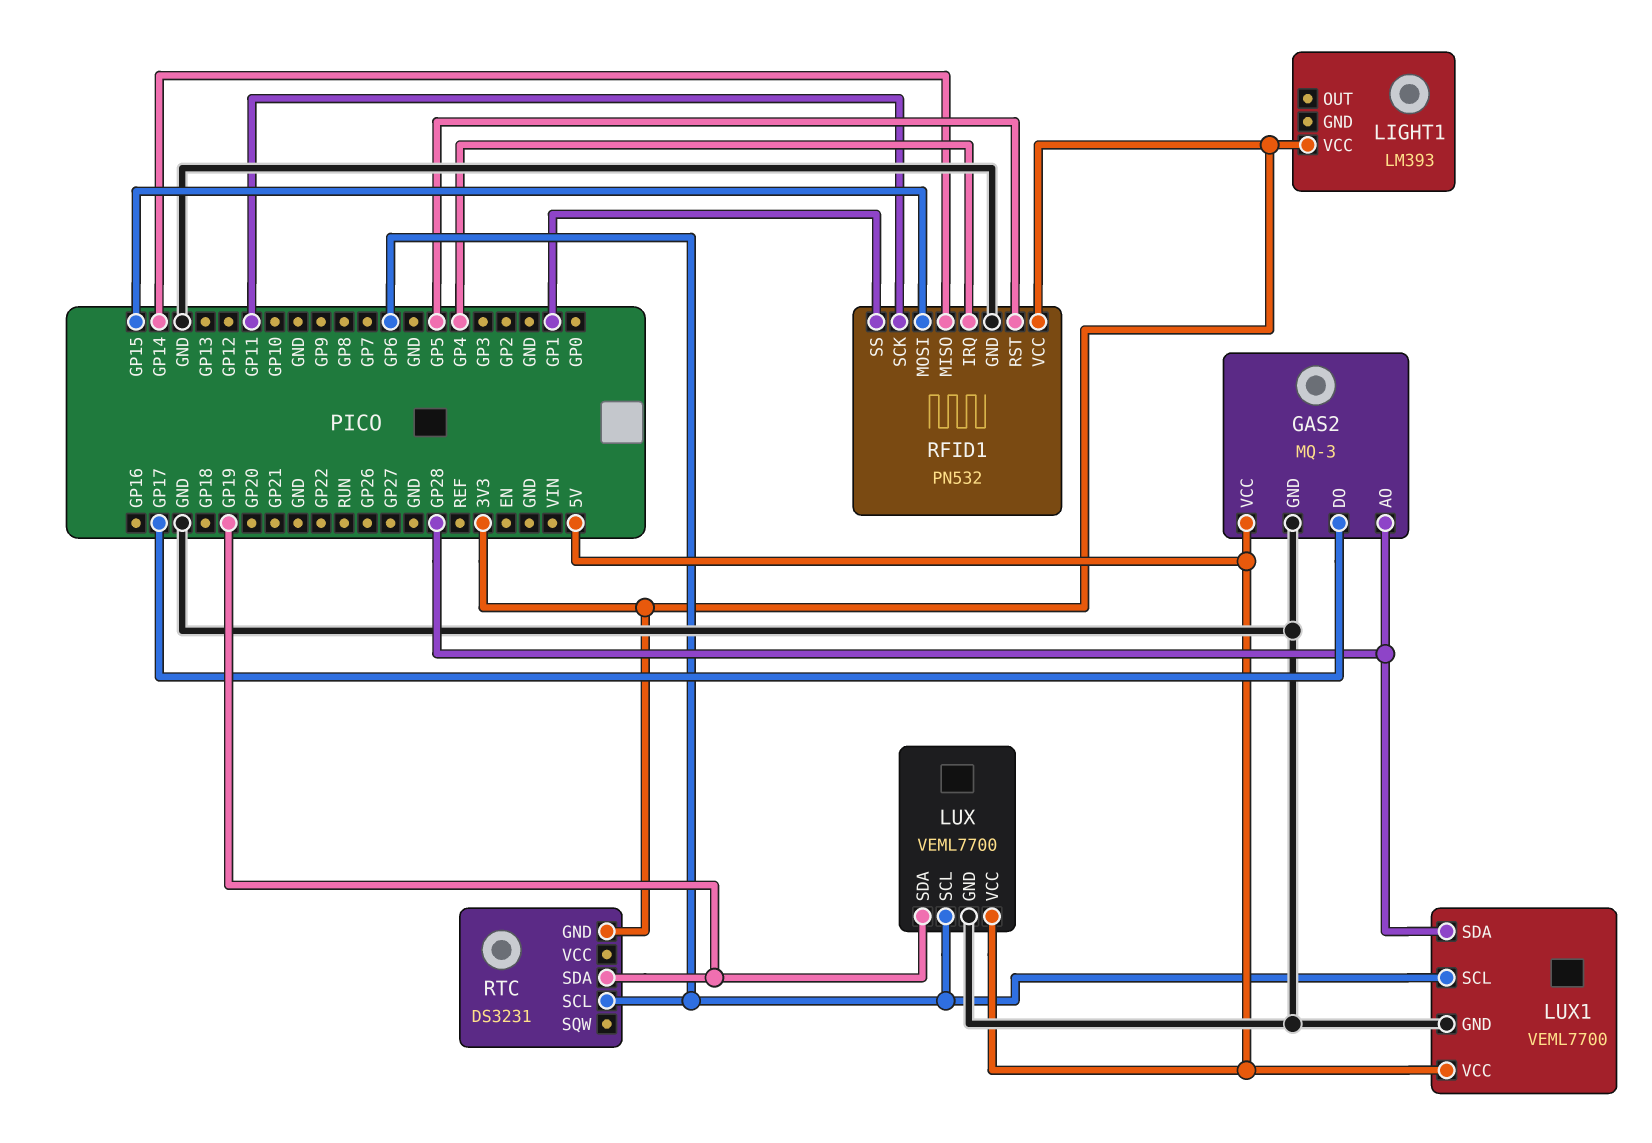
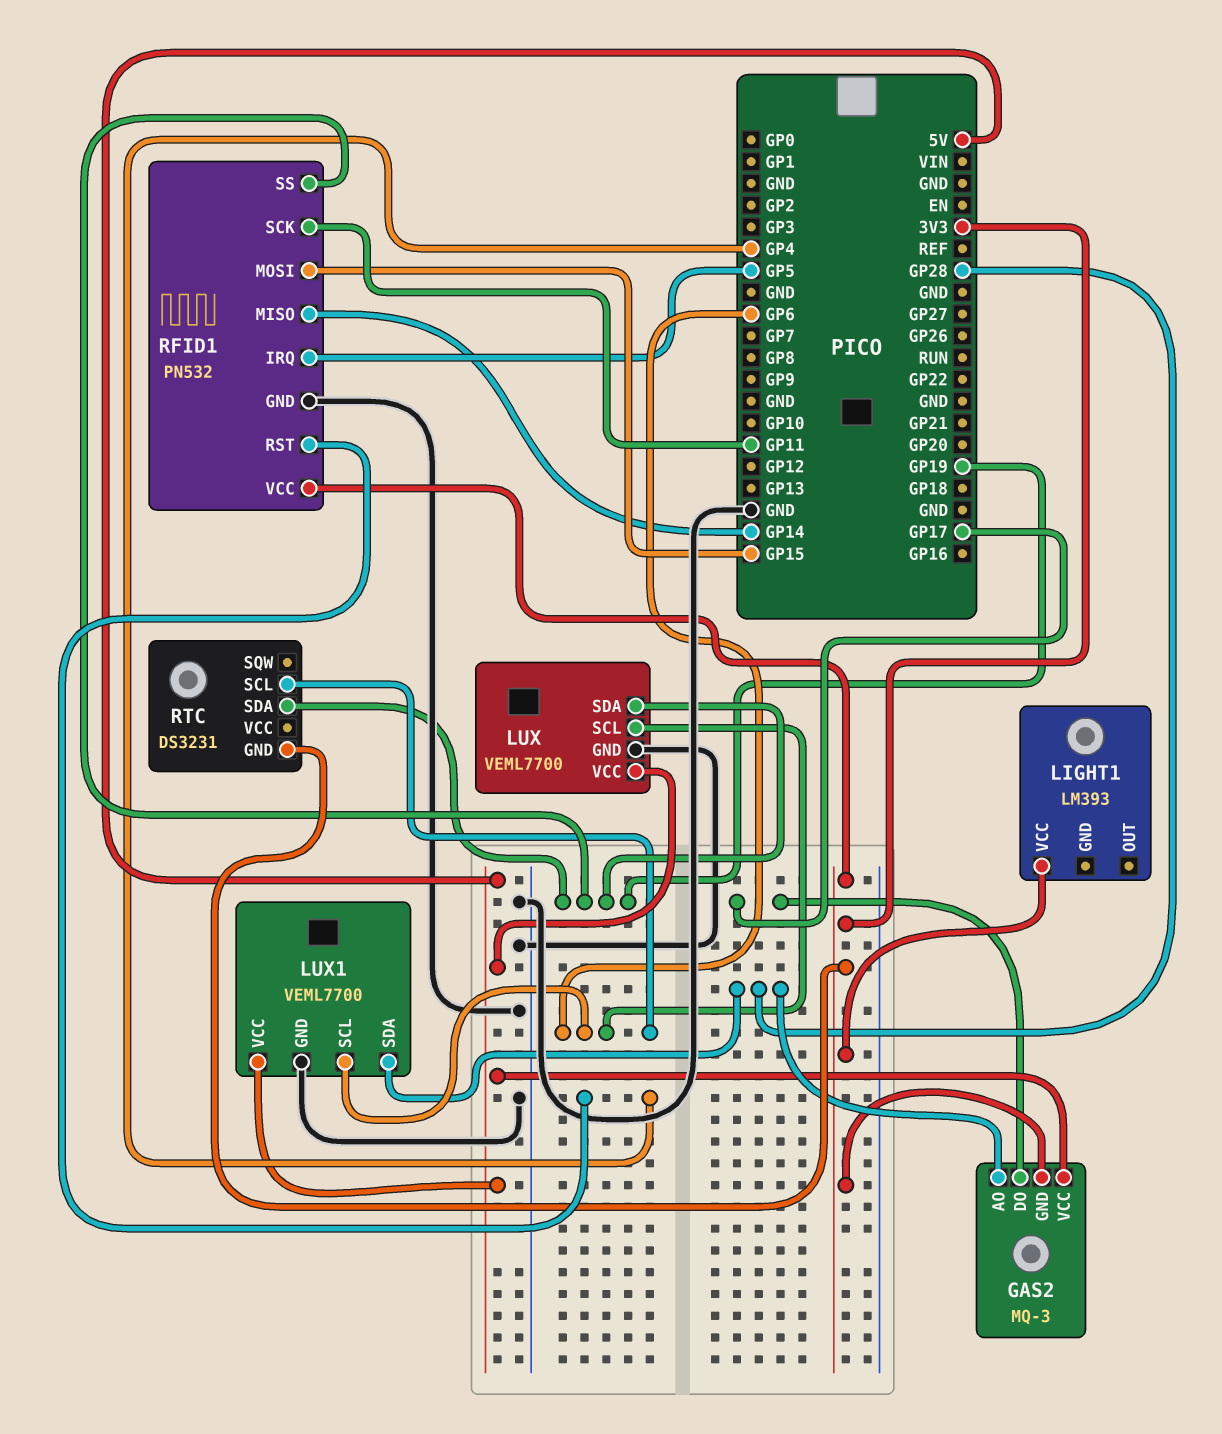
GAS2 pin GND: GND -> 3V3
RFID1 pin IRQ: GP4 -> GP5
RFID1 pin RST: GP5 -> GP4
RFID1 pin SS: GP1 -> GP19

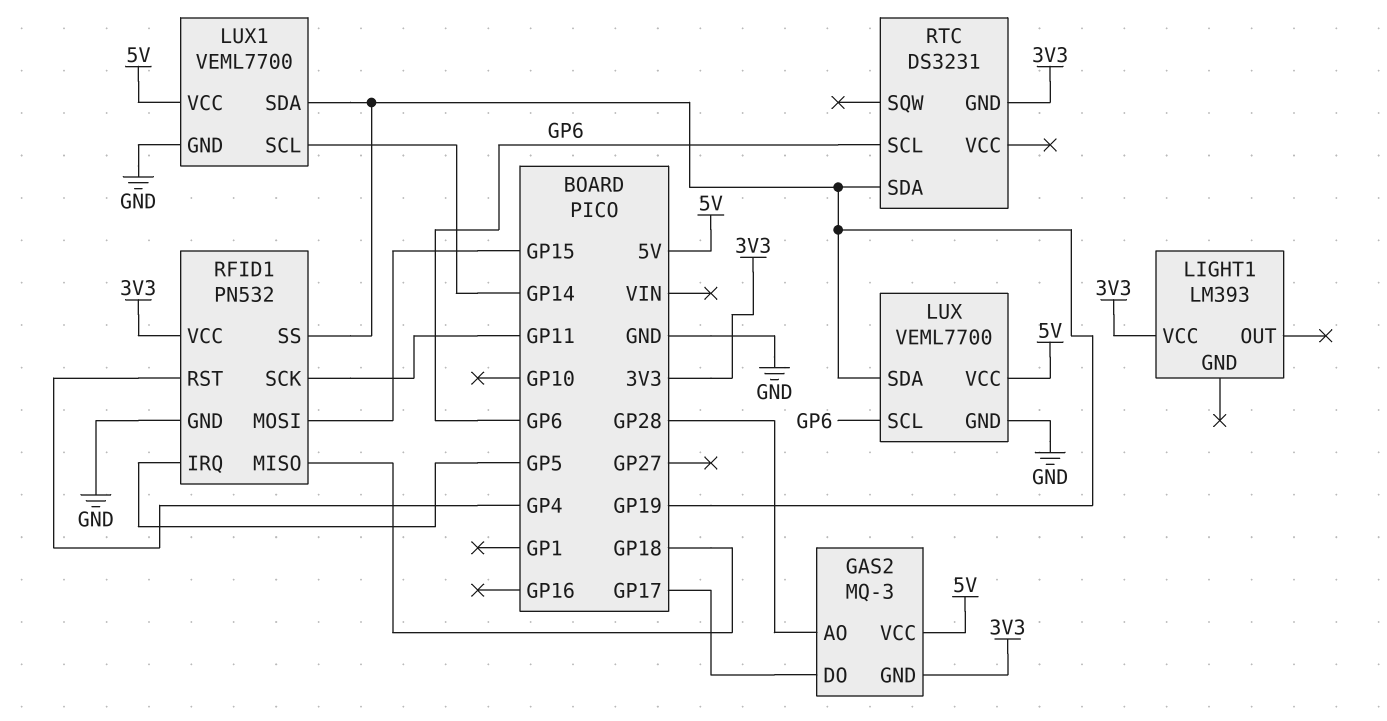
LUX1 pin SCL: GP6 -> GP14
LUX1 pin SDA: GP28 -> GP19
RFID1 pin MISO: GP14 -> GP18

